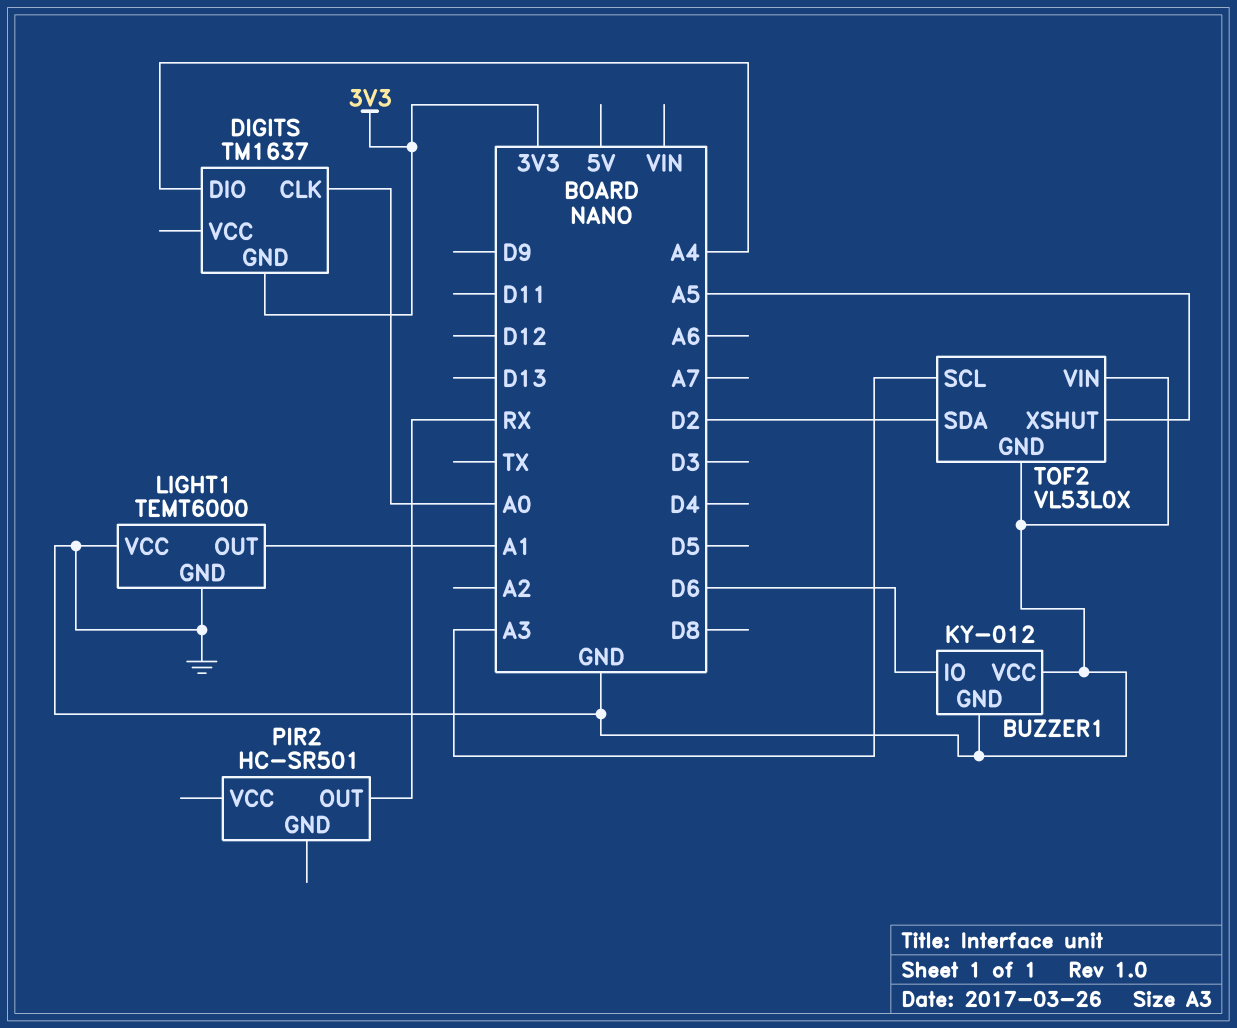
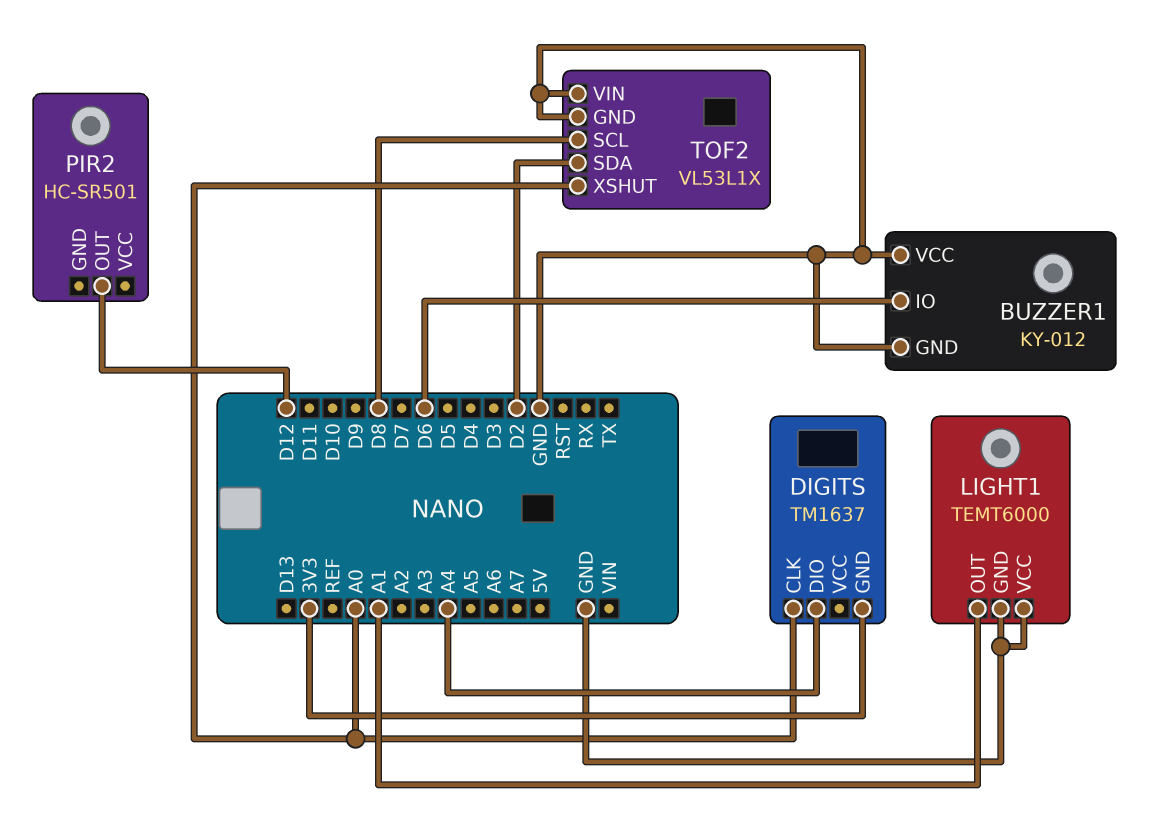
PIR2 pin OUT: RX -> D12
TOF2: VL53L0X -> VL53L1X
TOF2 pin SCL: A3 -> D8
TOF2 pin XSHUT: A5 -> A0

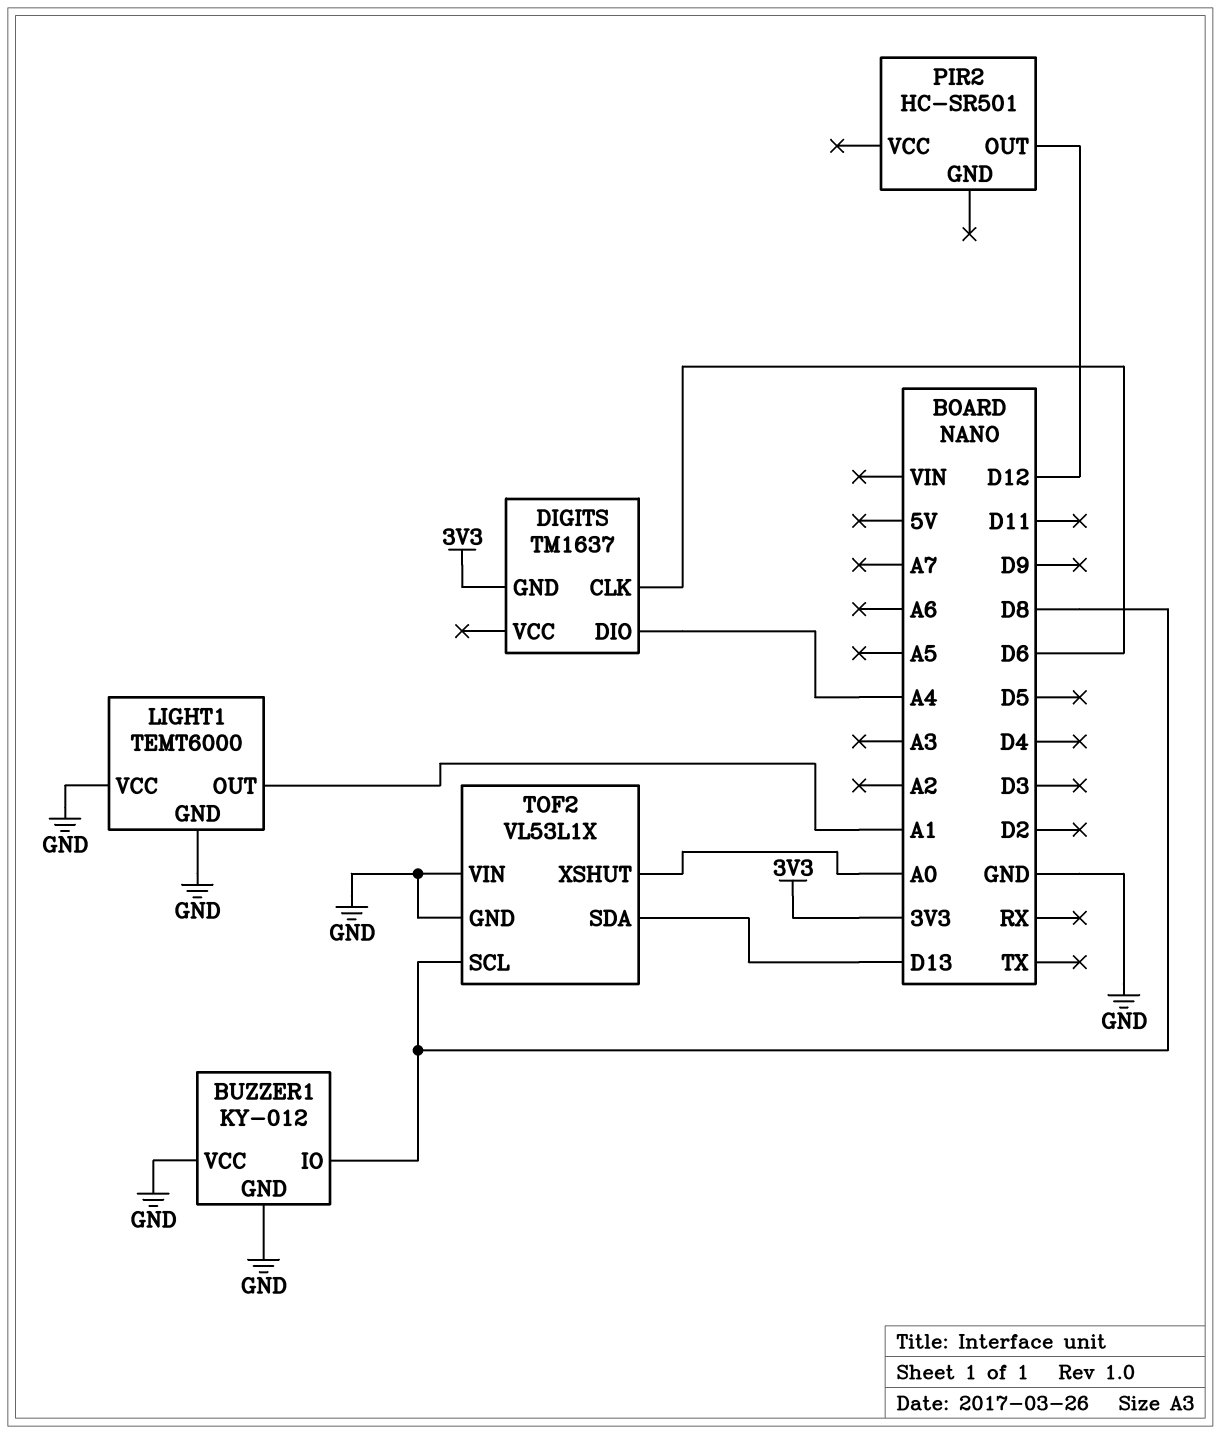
BUZZER1 pin IO: D6 -> D8
DIGITS pin CLK: A0 -> D6
TOF2 pin SDA: D2 -> D13

